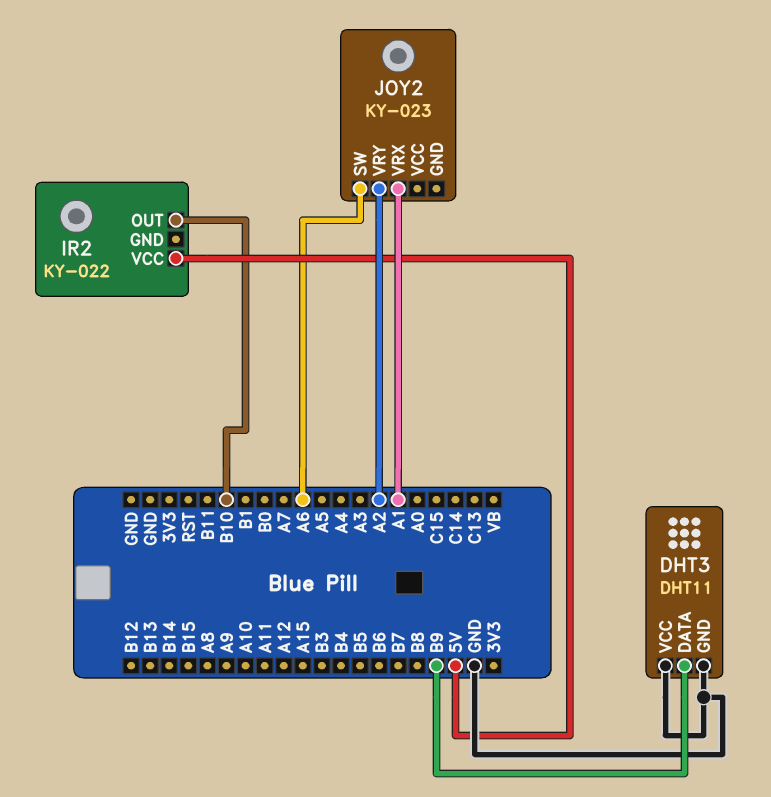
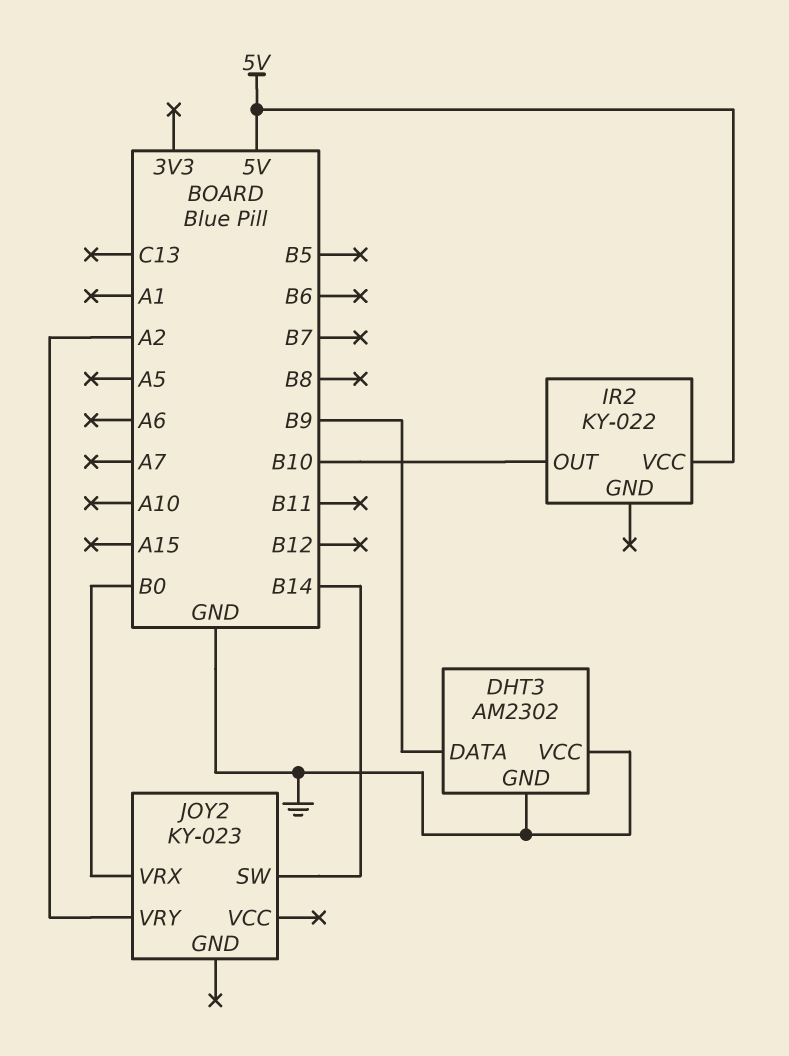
DHT3: DHT11 -> AM2302
JOY2 pin SW: A6 -> B14
JOY2 pin VRX: A1 -> B0

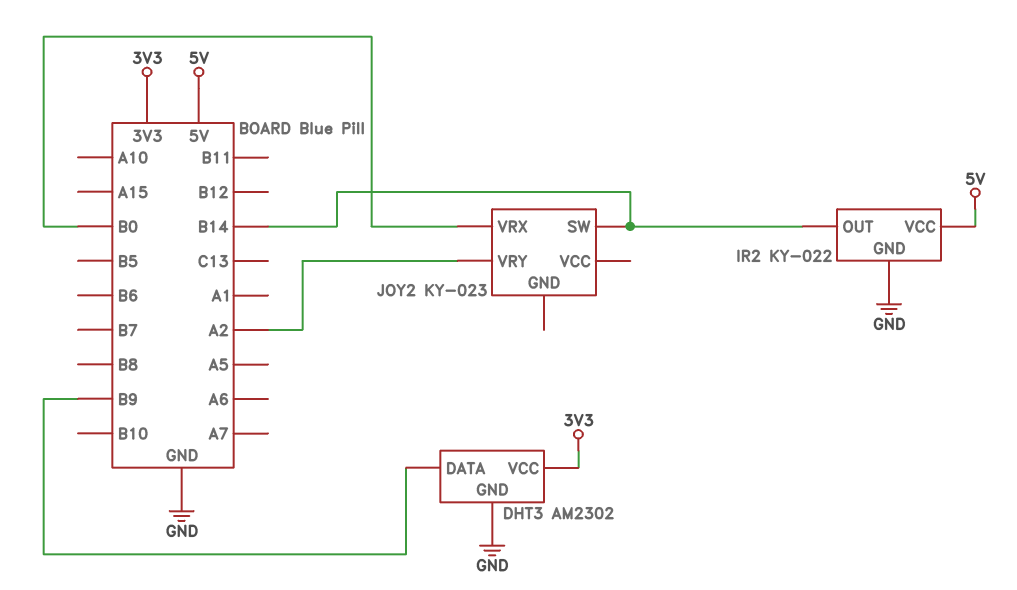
DHT3 pin VCC: GND -> 3V3
IR2 pin GND: none -> GND
IR2 pin OUT: B10 -> B14

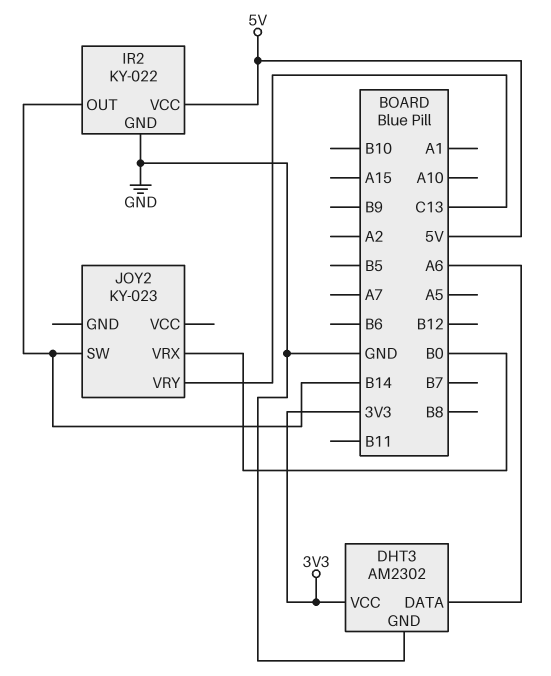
DHT3 pin DATA: B9 -> A6
JOY2 pin VRY: A2 -> C13

